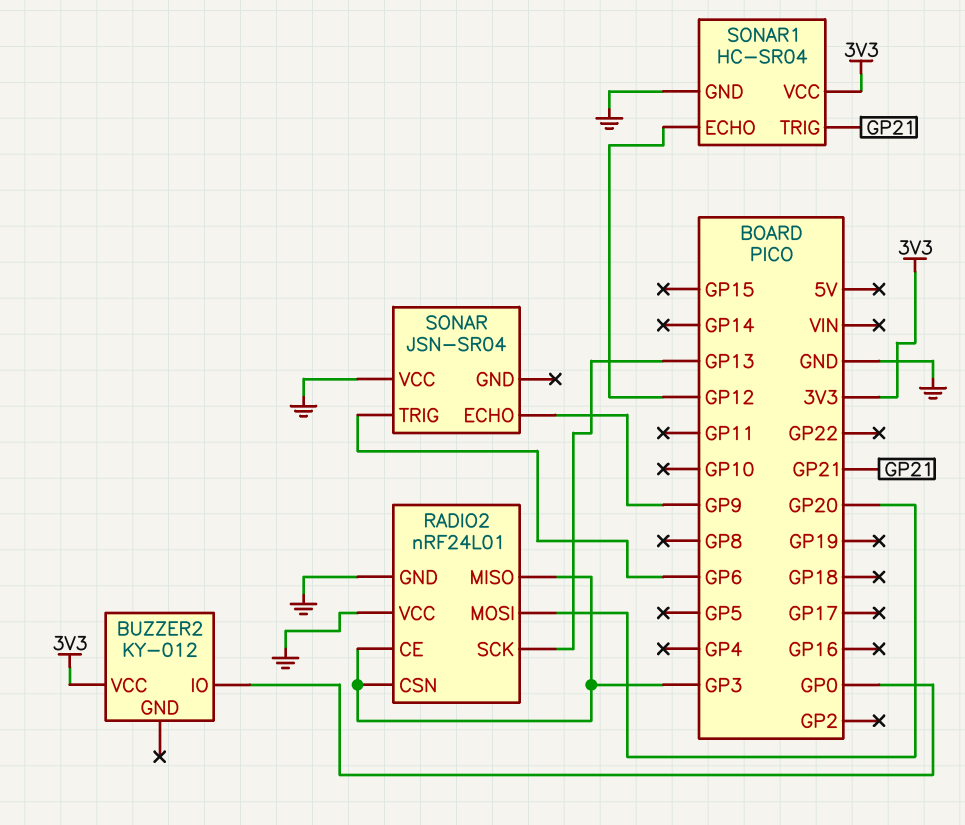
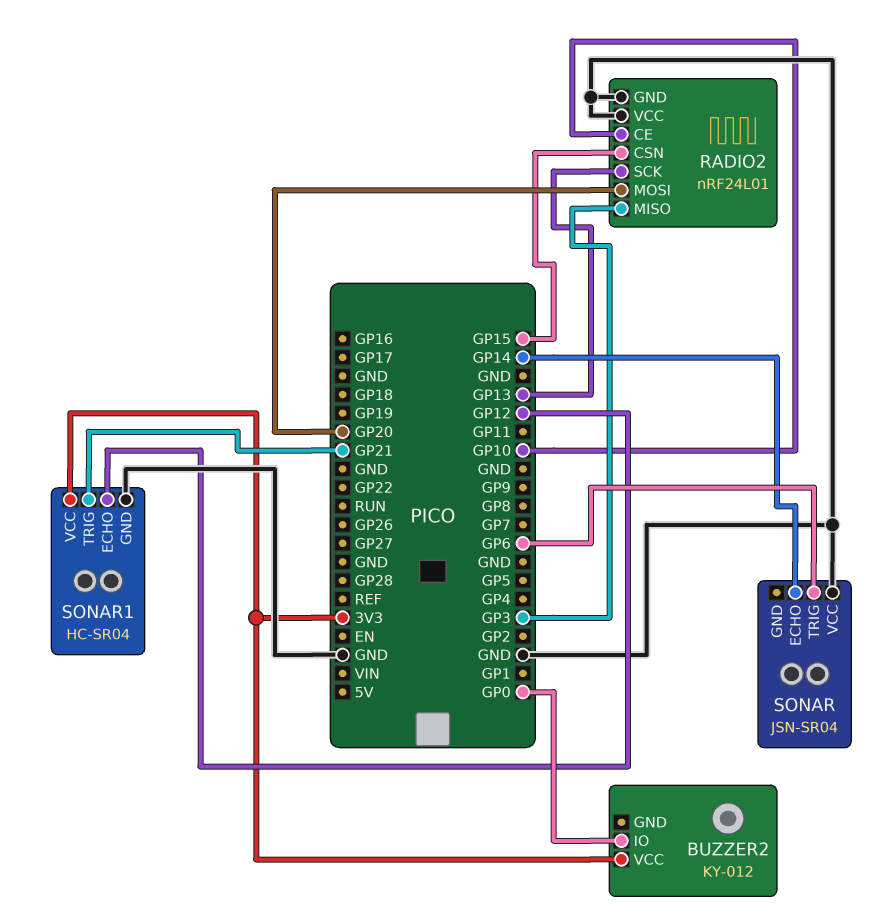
RADIO2 pin CE: GP3 -> GP10
RADIO2 pin CSN: GP3 -> GP15
SONAR pin ECHO: GP9 -> GP14

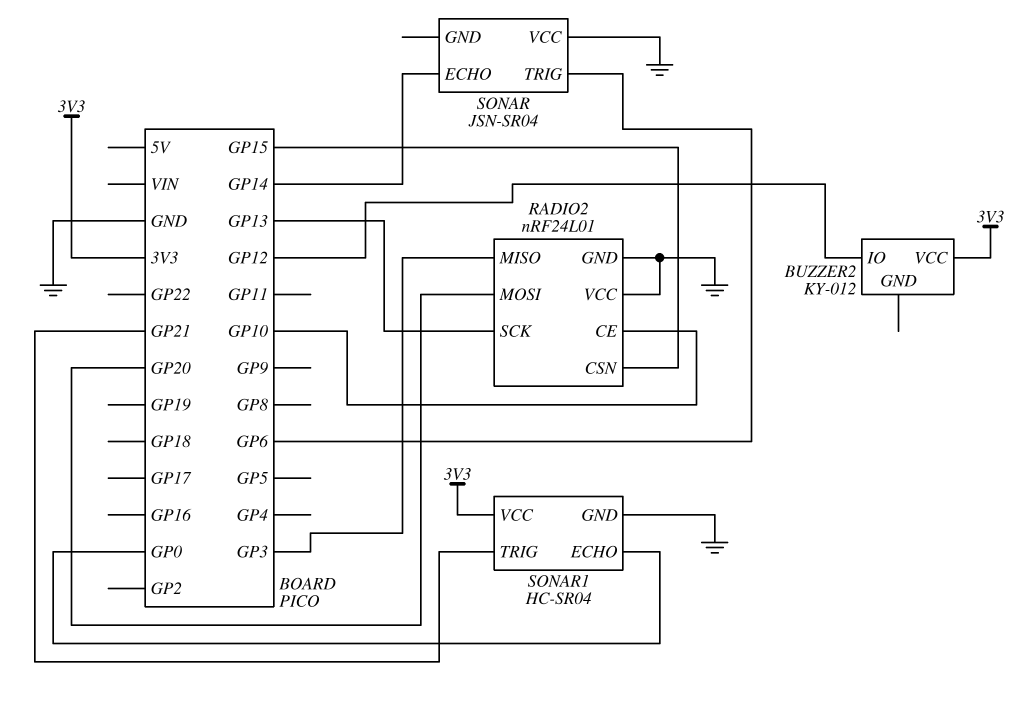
BUZZER2 pin IO: GP0 -> GP12
SONAR1 pin ECHO: GP12 -> GP0

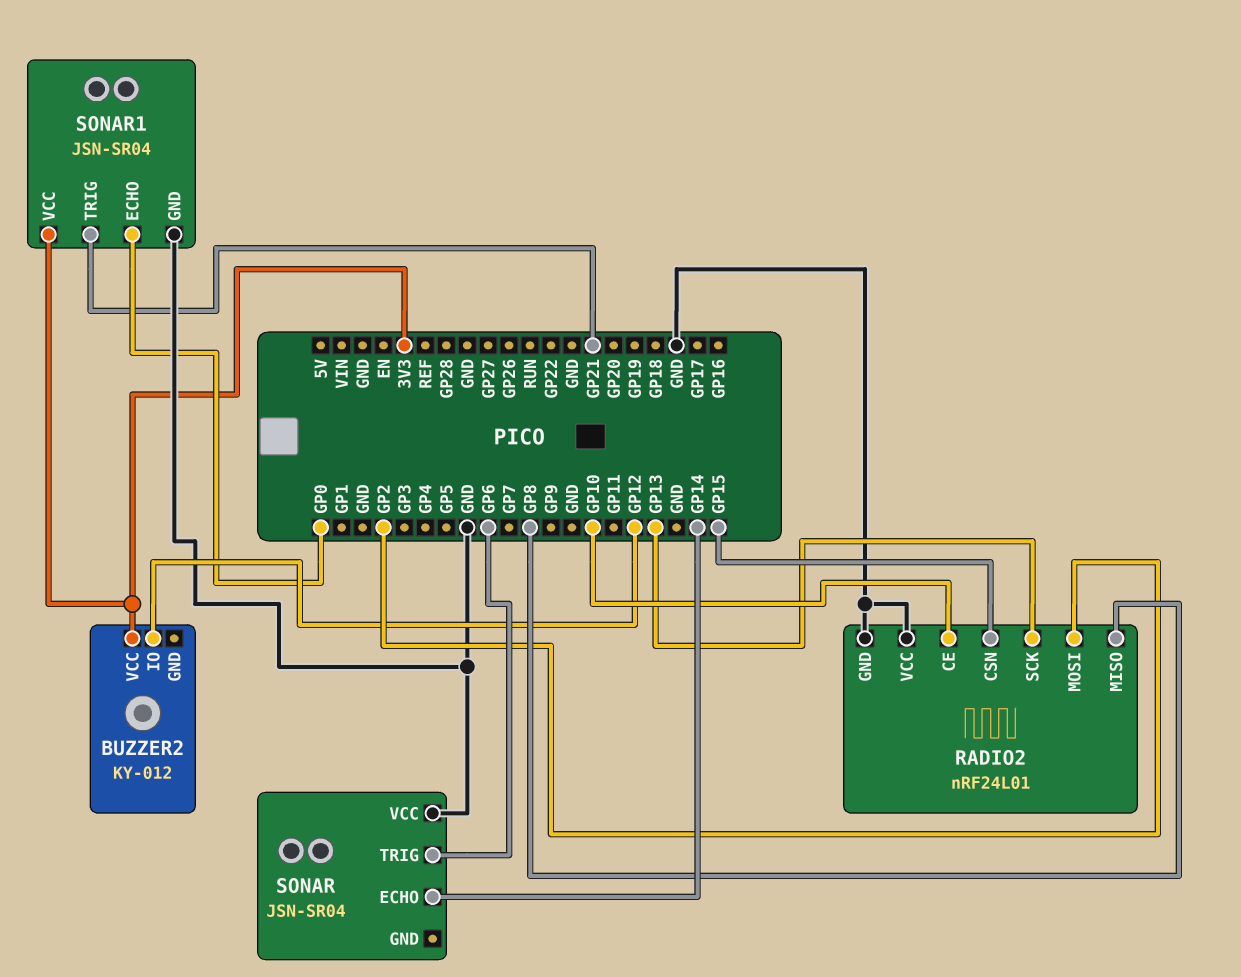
RADIO2 pin MISO: GP3 -> GP8
RADIO2 pin MOSI: GP20 -> GP2
SONAR1: HC-SR04 -> JSN-SR04

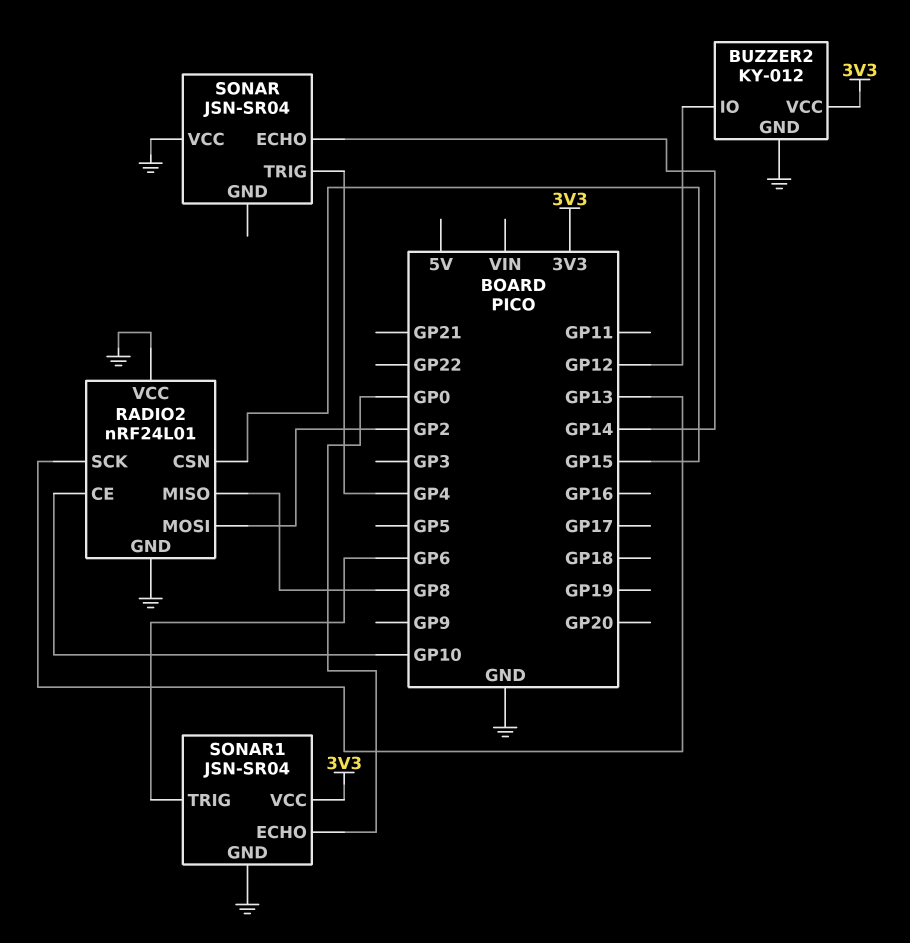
BUZZER2 pin GND: none -> GND
SONAR pin TRIG: GP6 -> GP4
SONAR1 pin TRIG: GP21 -> GP6

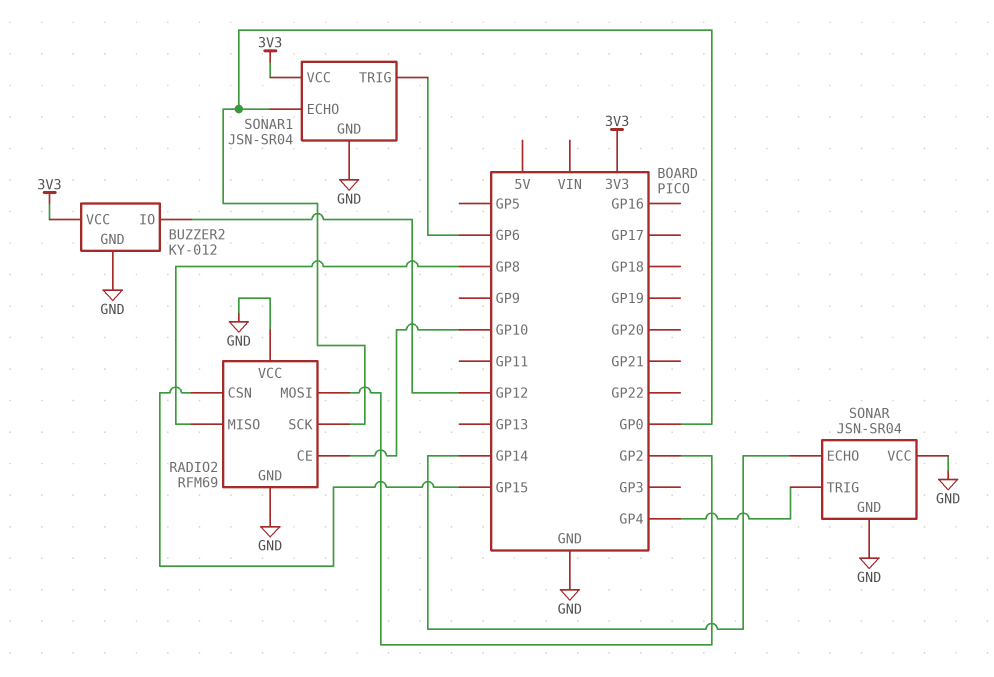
RADIO2: nRF24L01 -> RFM69
RADIO2 pin SCK: GP13 -> GP0
SONAR pin GND: none -> GND

